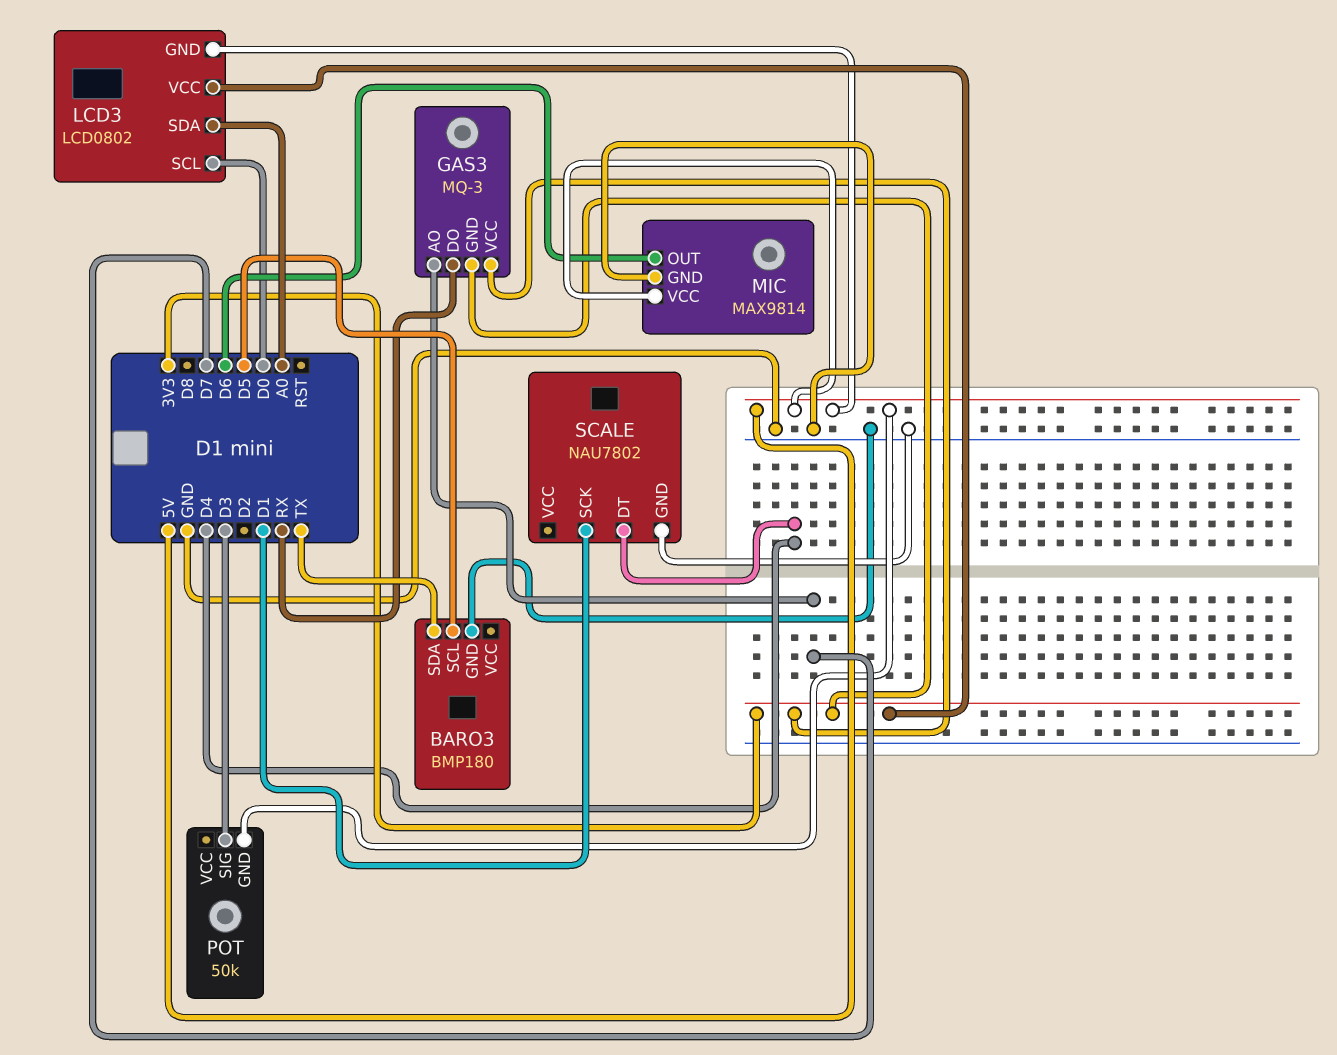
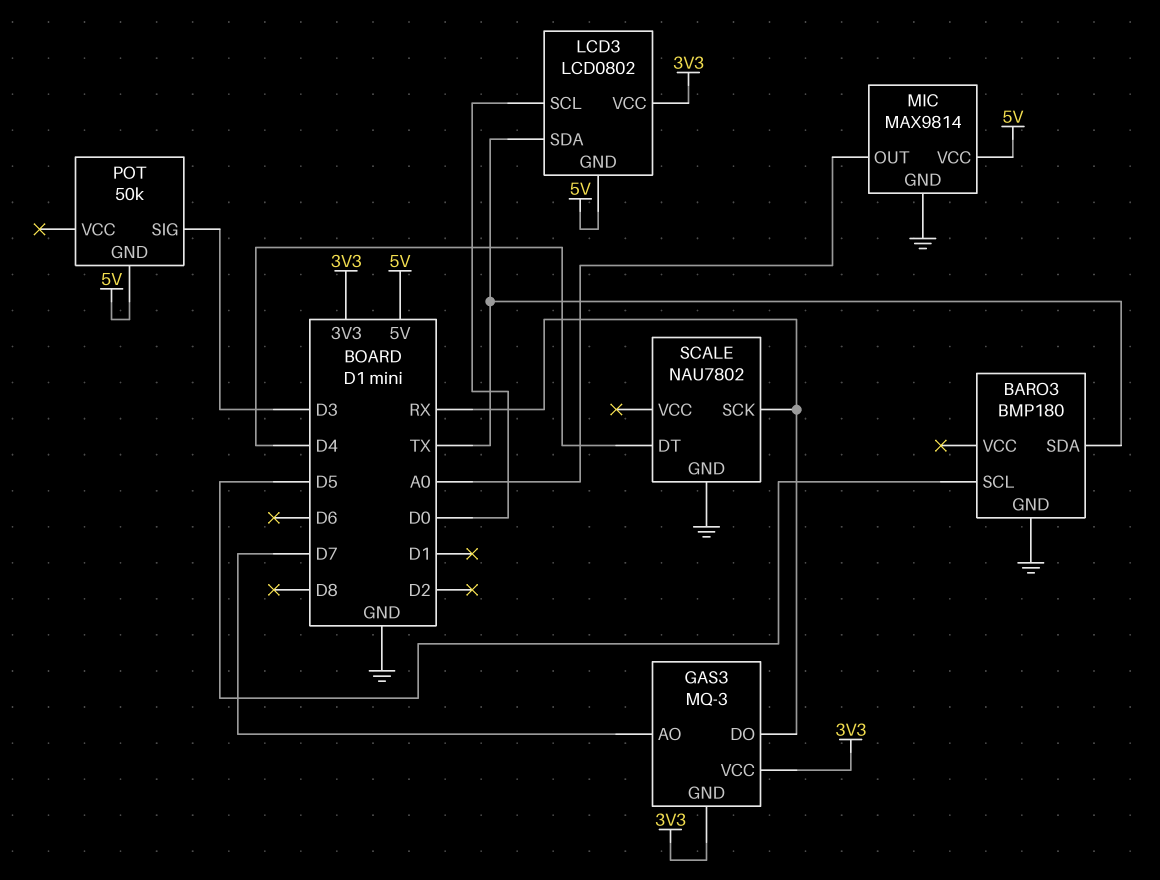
LCD3 pin SDA: A0 -> TX
MIC pin OUT: D6 -> A0
SCALE pin SCK: D1 -> RX

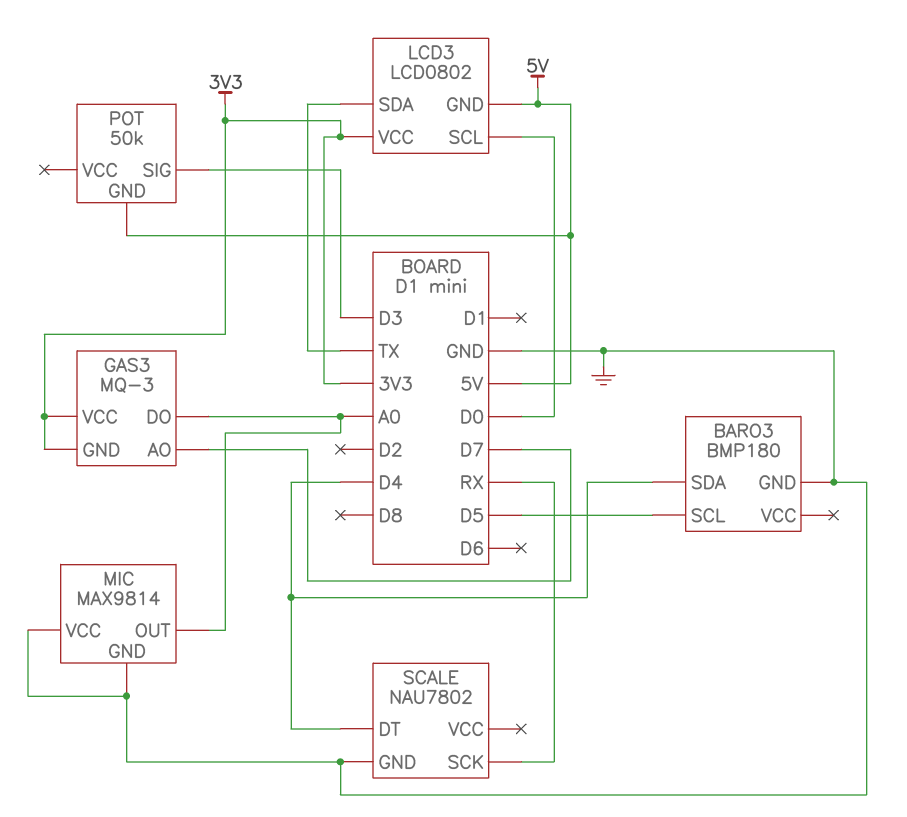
BARO3 pin SDA: TX -> D4
GAS3 pin DO: RX -> A0
MIC pin VCC: 5V -> GND

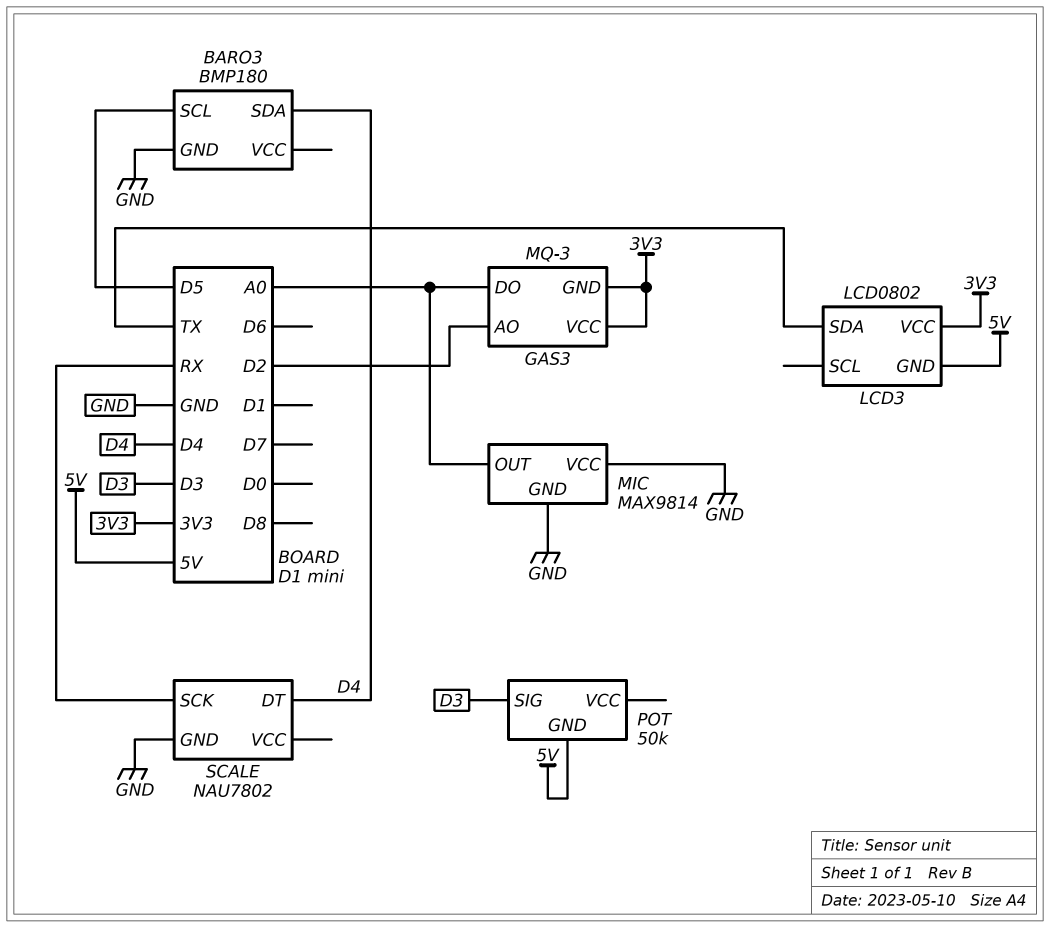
GAS3 pin AO: D7 -> D2
LCD3 pin SCL: D0 -> none

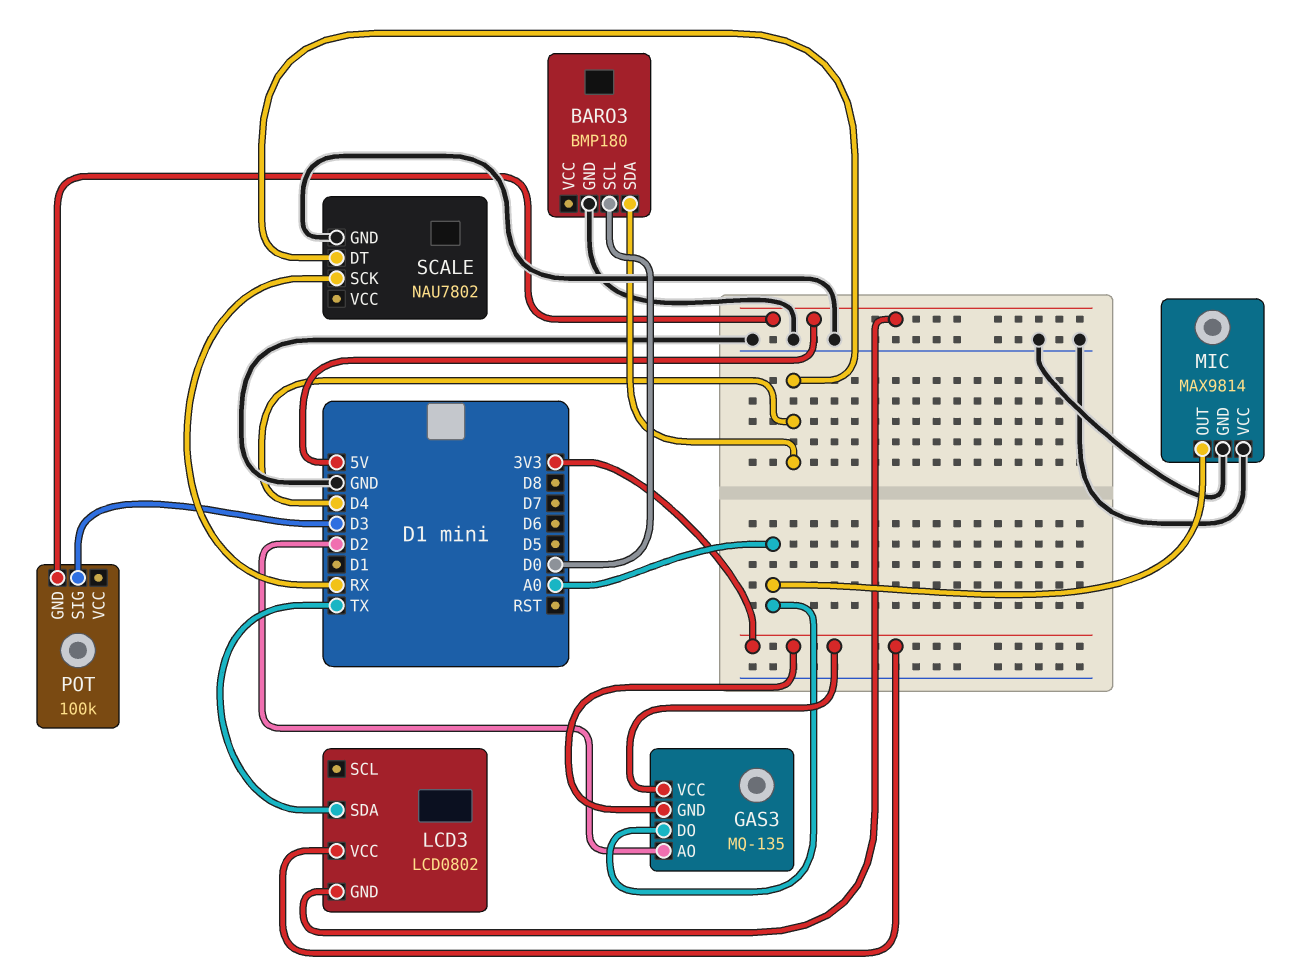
BARO3 pin SCL: D5 -> D0
GAS3: MQ-3 -> MQ-135
POT: 50k -> 100k

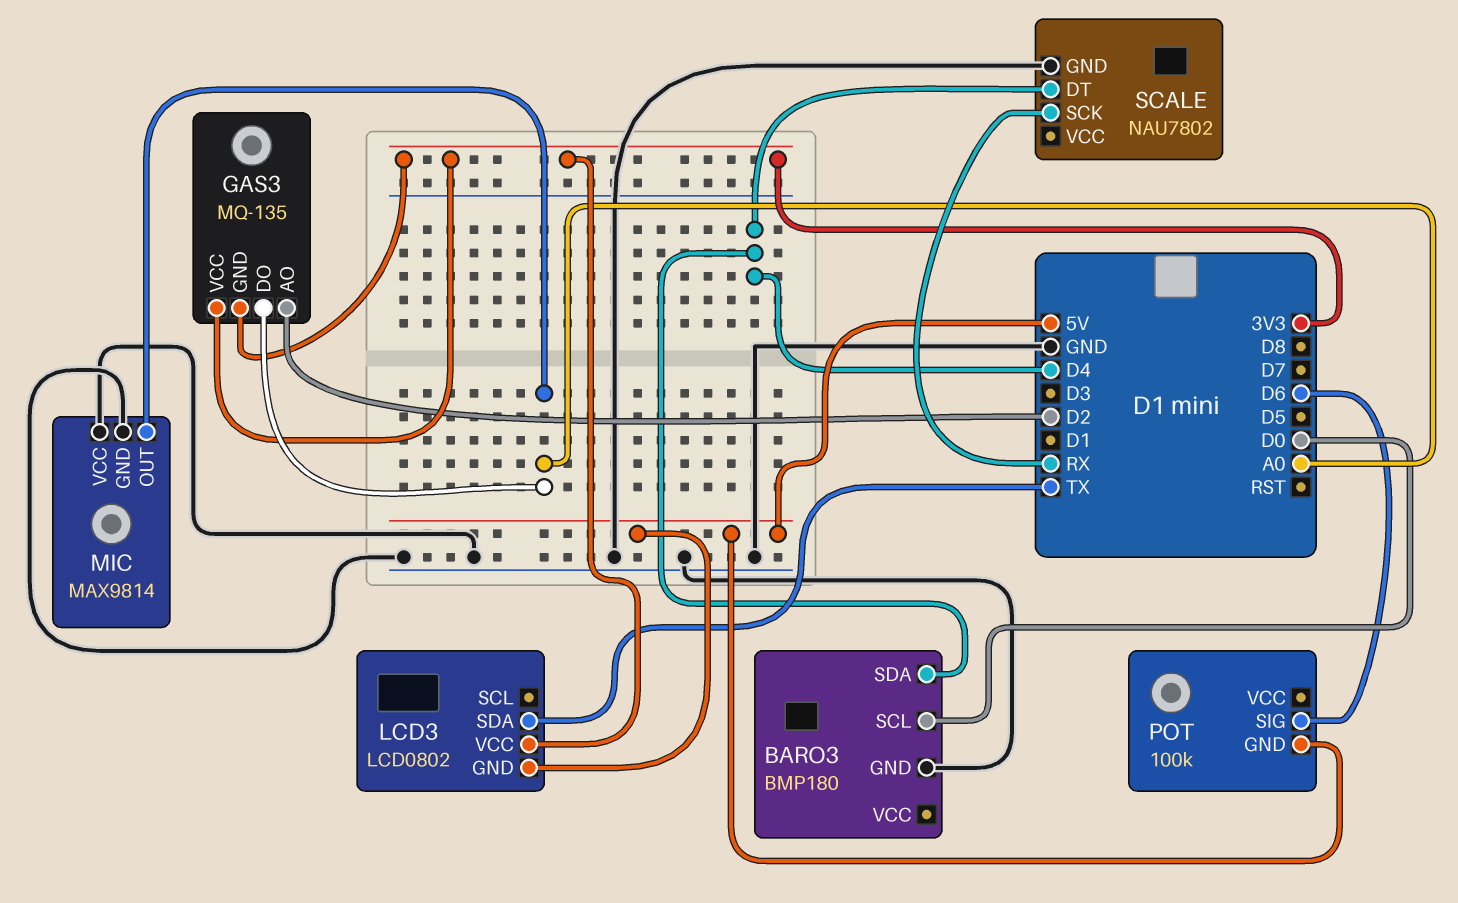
POT pin SIG: D3 -> D6

